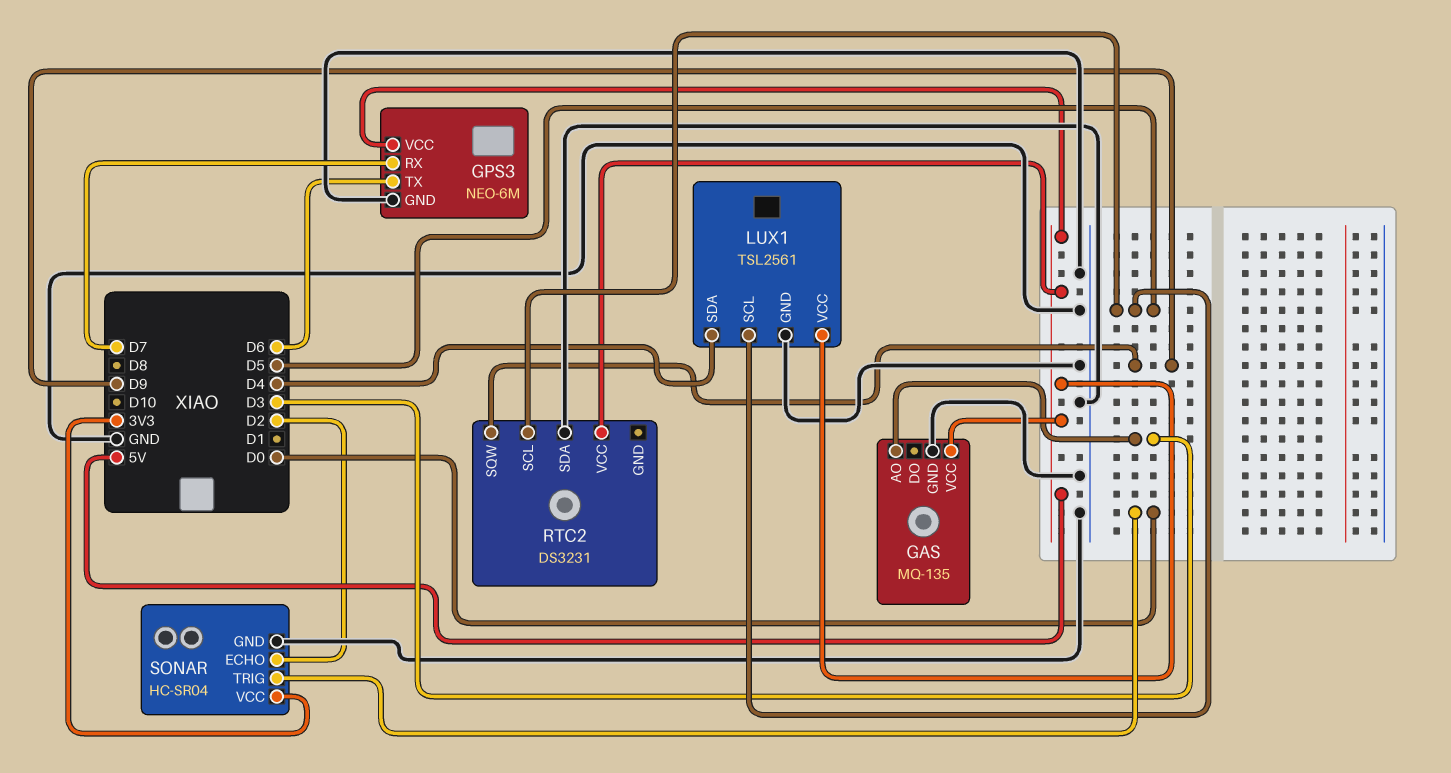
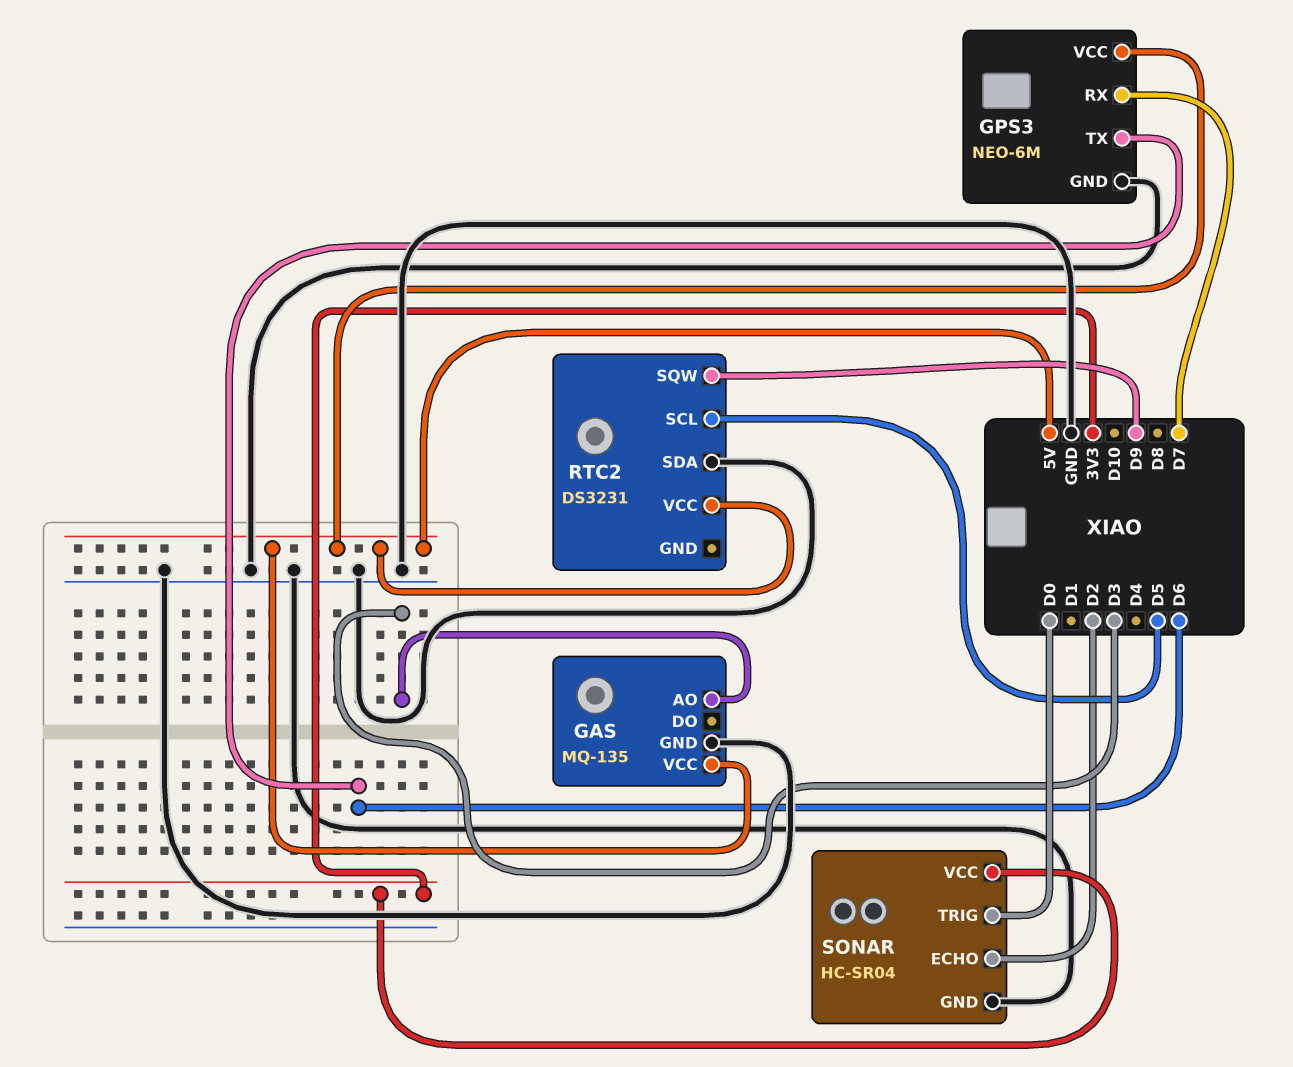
LUX1: TSL2561 -> none
LUX1 pin GND: GND -> none
LUX1 pin SCL: D5 -> none
LUX1 pin SDA: D4 -> none
LUX1 pin VCC: 5V -> none

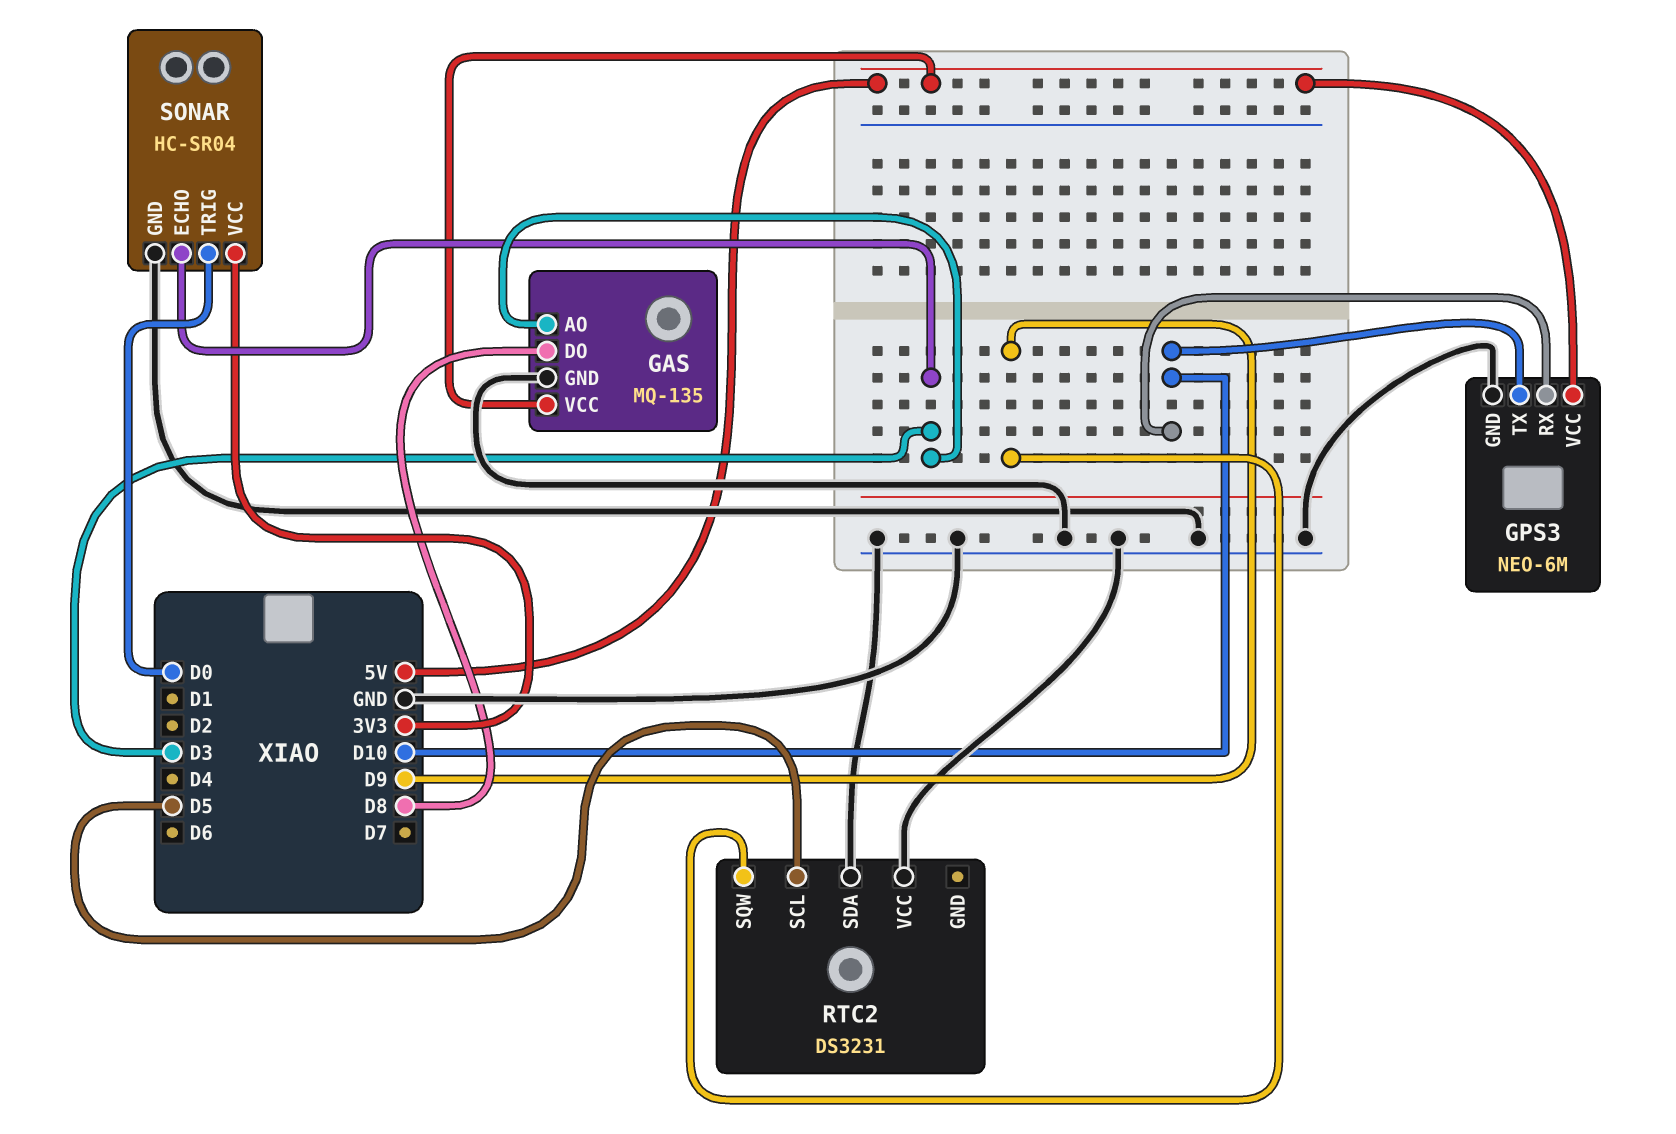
GAS pin DO: none -> D8
GPS3 pin RX: D7 -> D10
GPS3 pin TX: D6 -> D10
RTC2 pin VCC: 5V -> GND
SONAR pin ECHO: D2 -> D3

